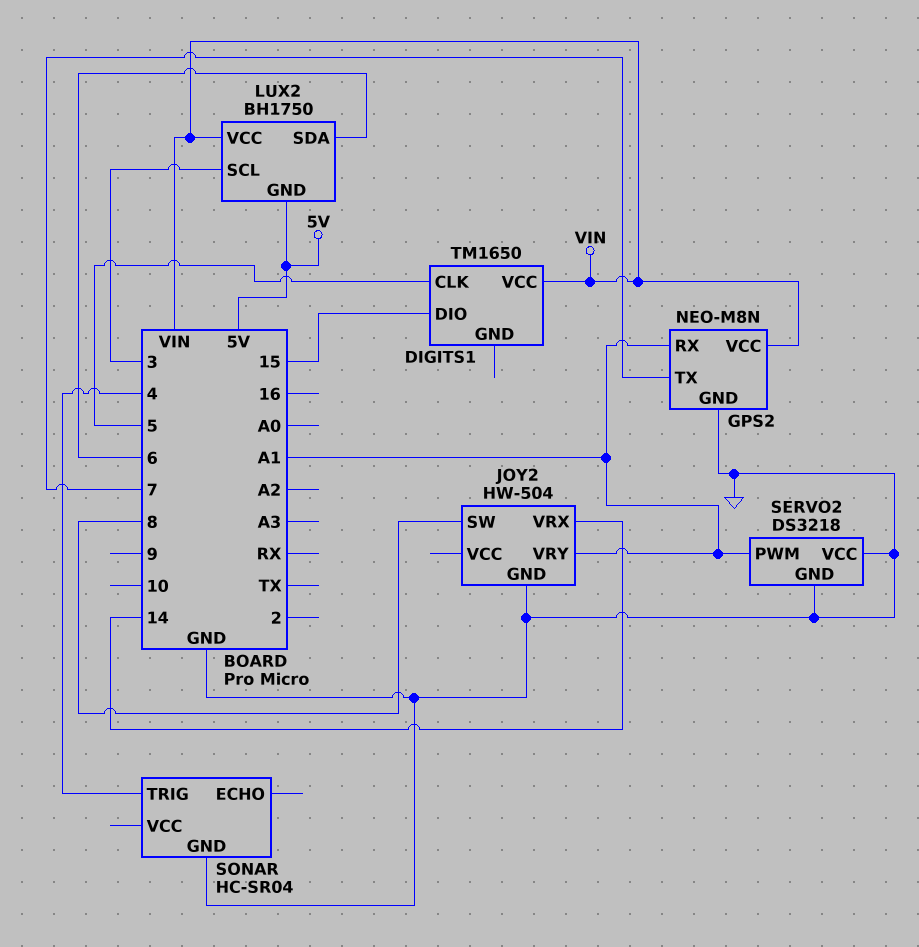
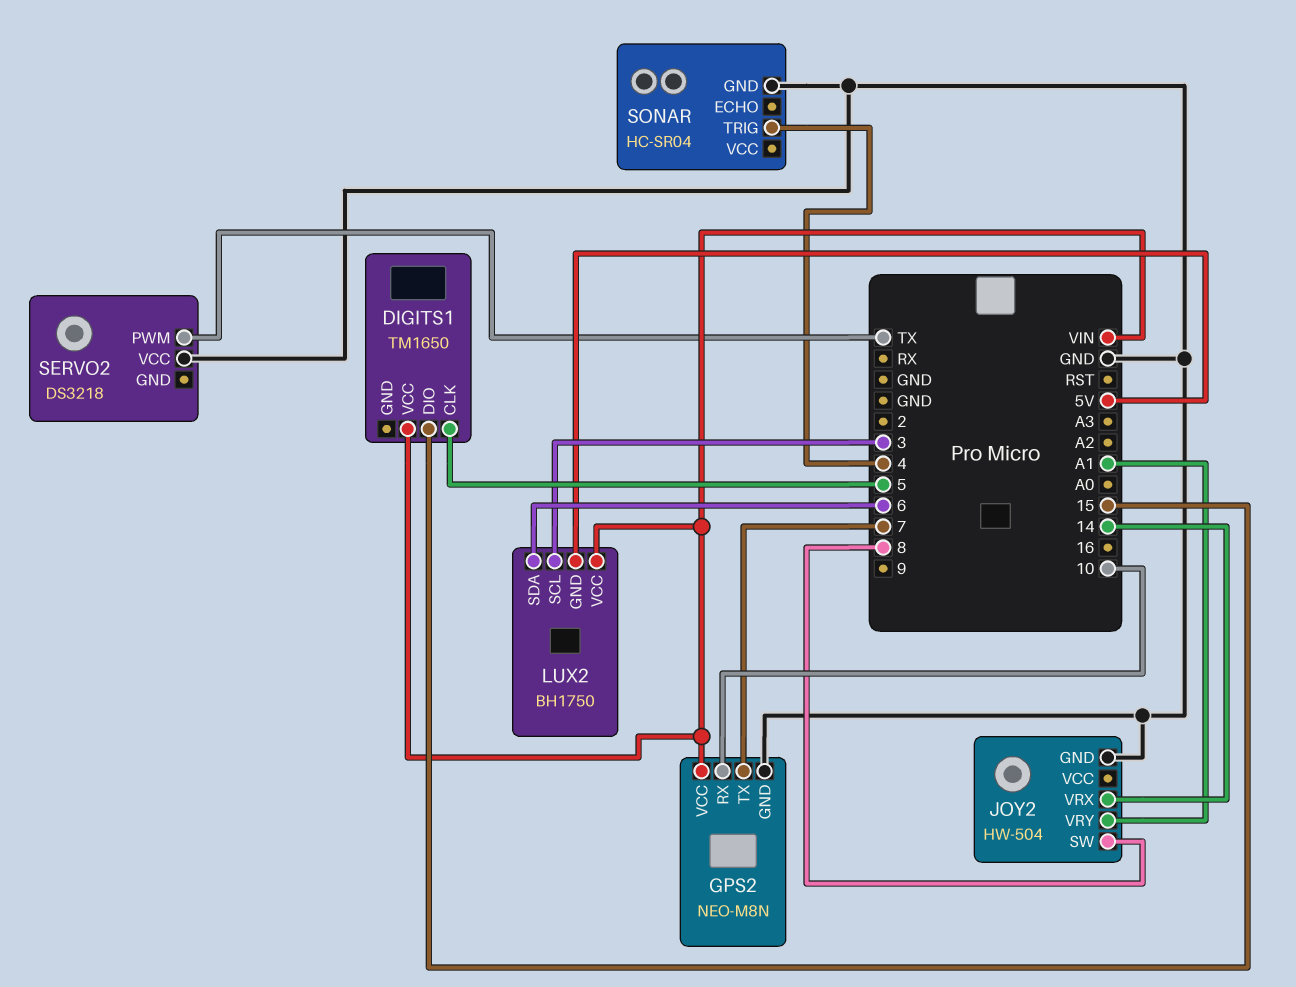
GPS2 pin RX: A1 -> 10
SERVO2 pin GND: GND -> none
SERVO2 pin PWM: A1 -> TX

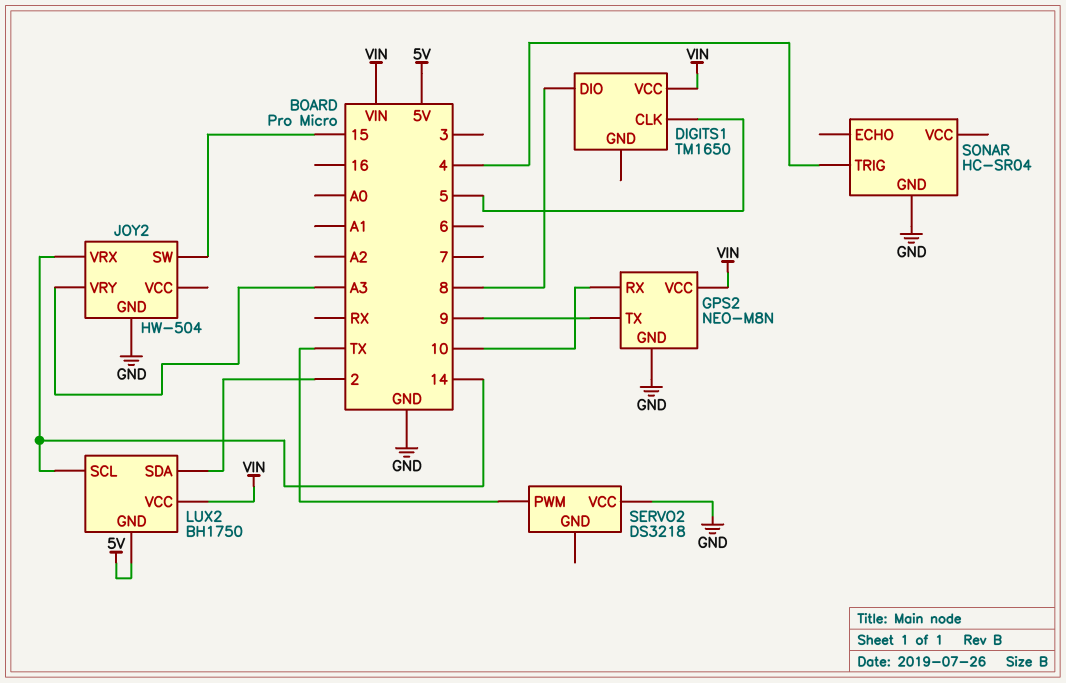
DIGITS1 pin DIO: 15 -> 8
GPS2 pin TX: 7 -> 9
JOY2 pin SW: 8 -> 15
JOY2 pin VRY: A1 -> A3
LUX2 pin SCL: 3 -> 14
LUX2 pin SDA: 6 -> 2

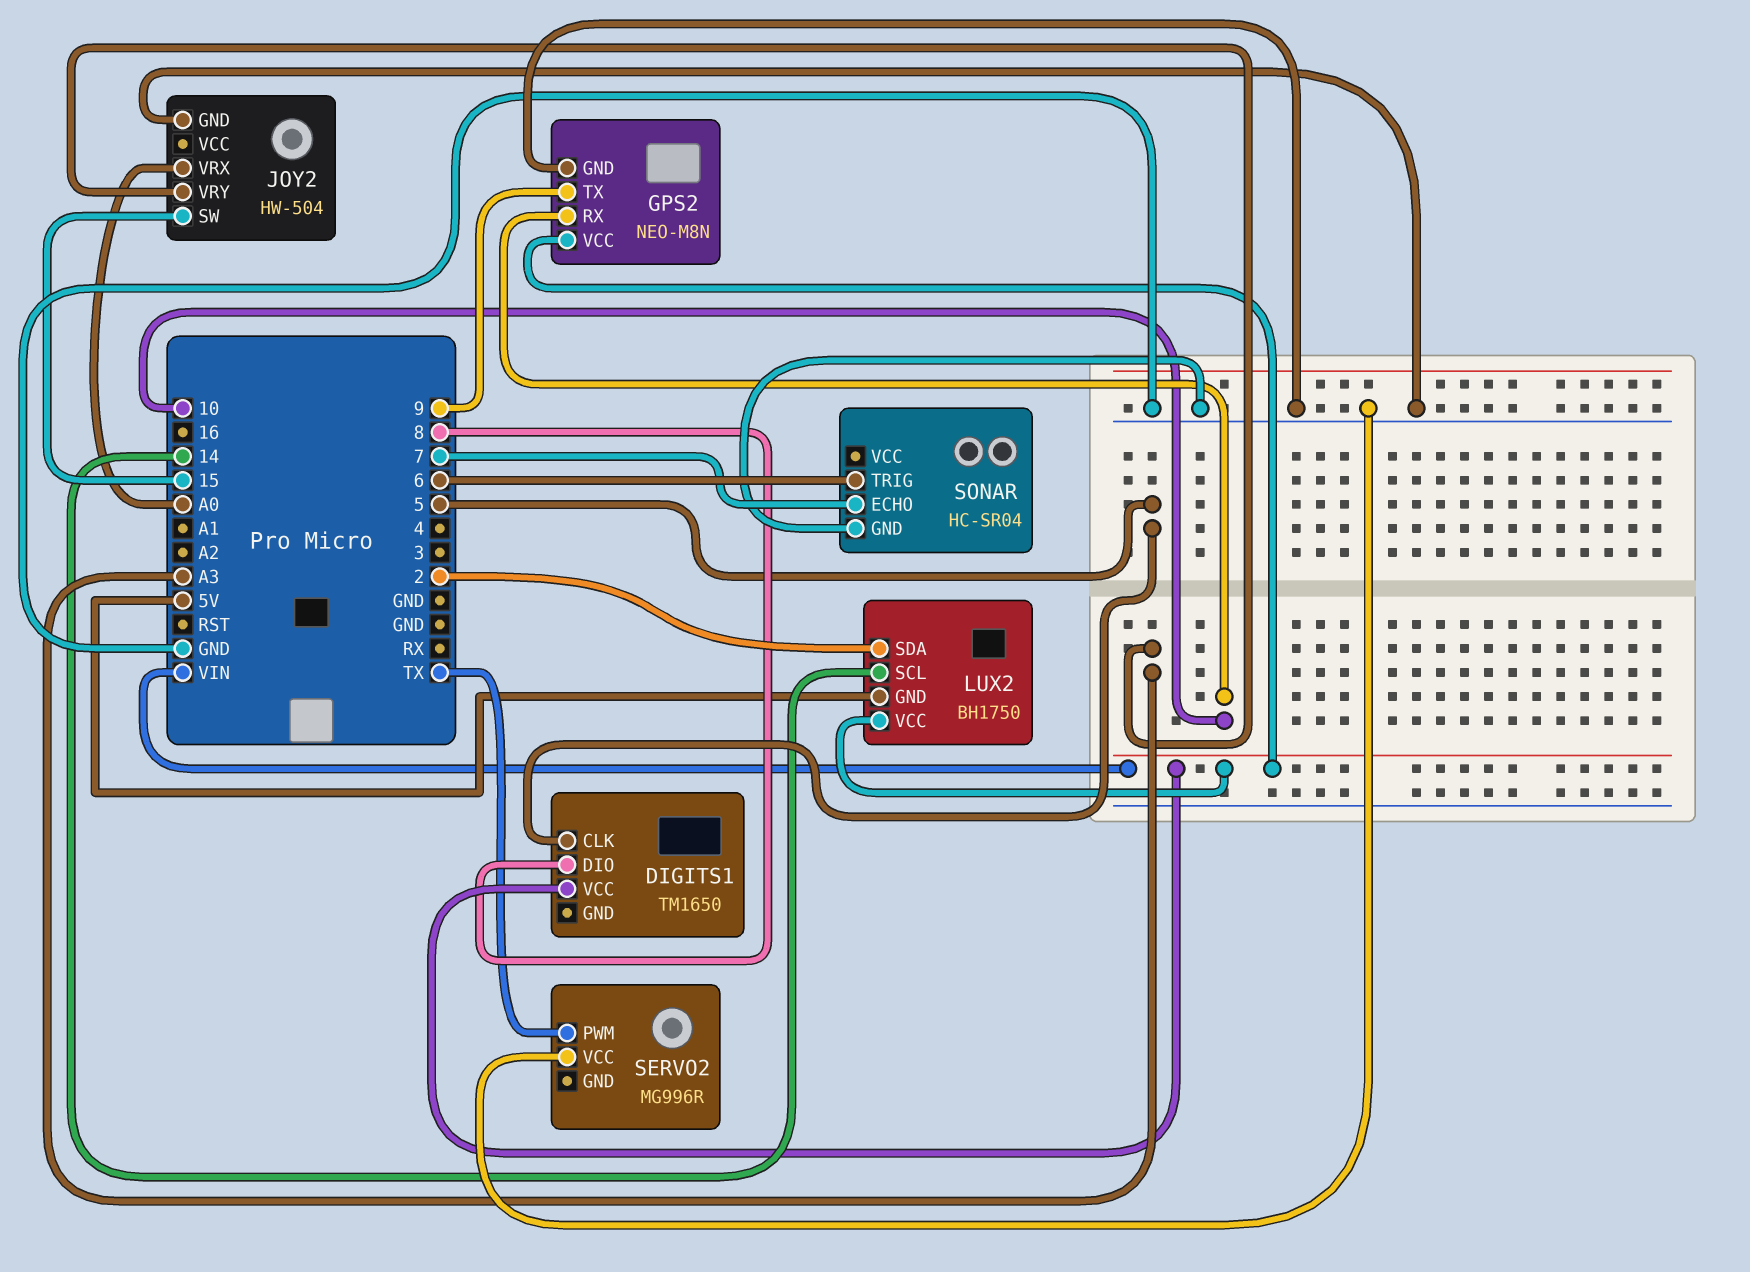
JOY2 pin VRX: 14 -> A0
SERVO2: DS3218 -> MG996R
SONAR pin ECHO: none -> 7
SONAR pin TRIG: 4 -> 6

